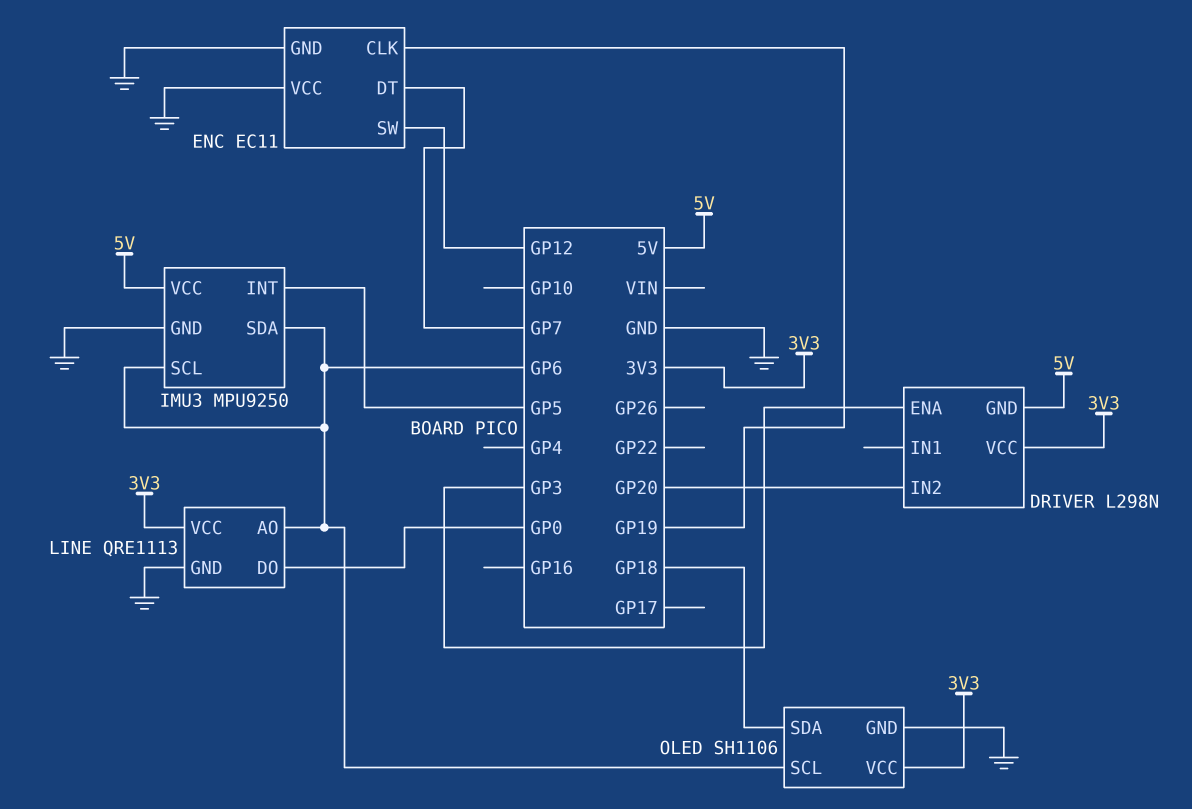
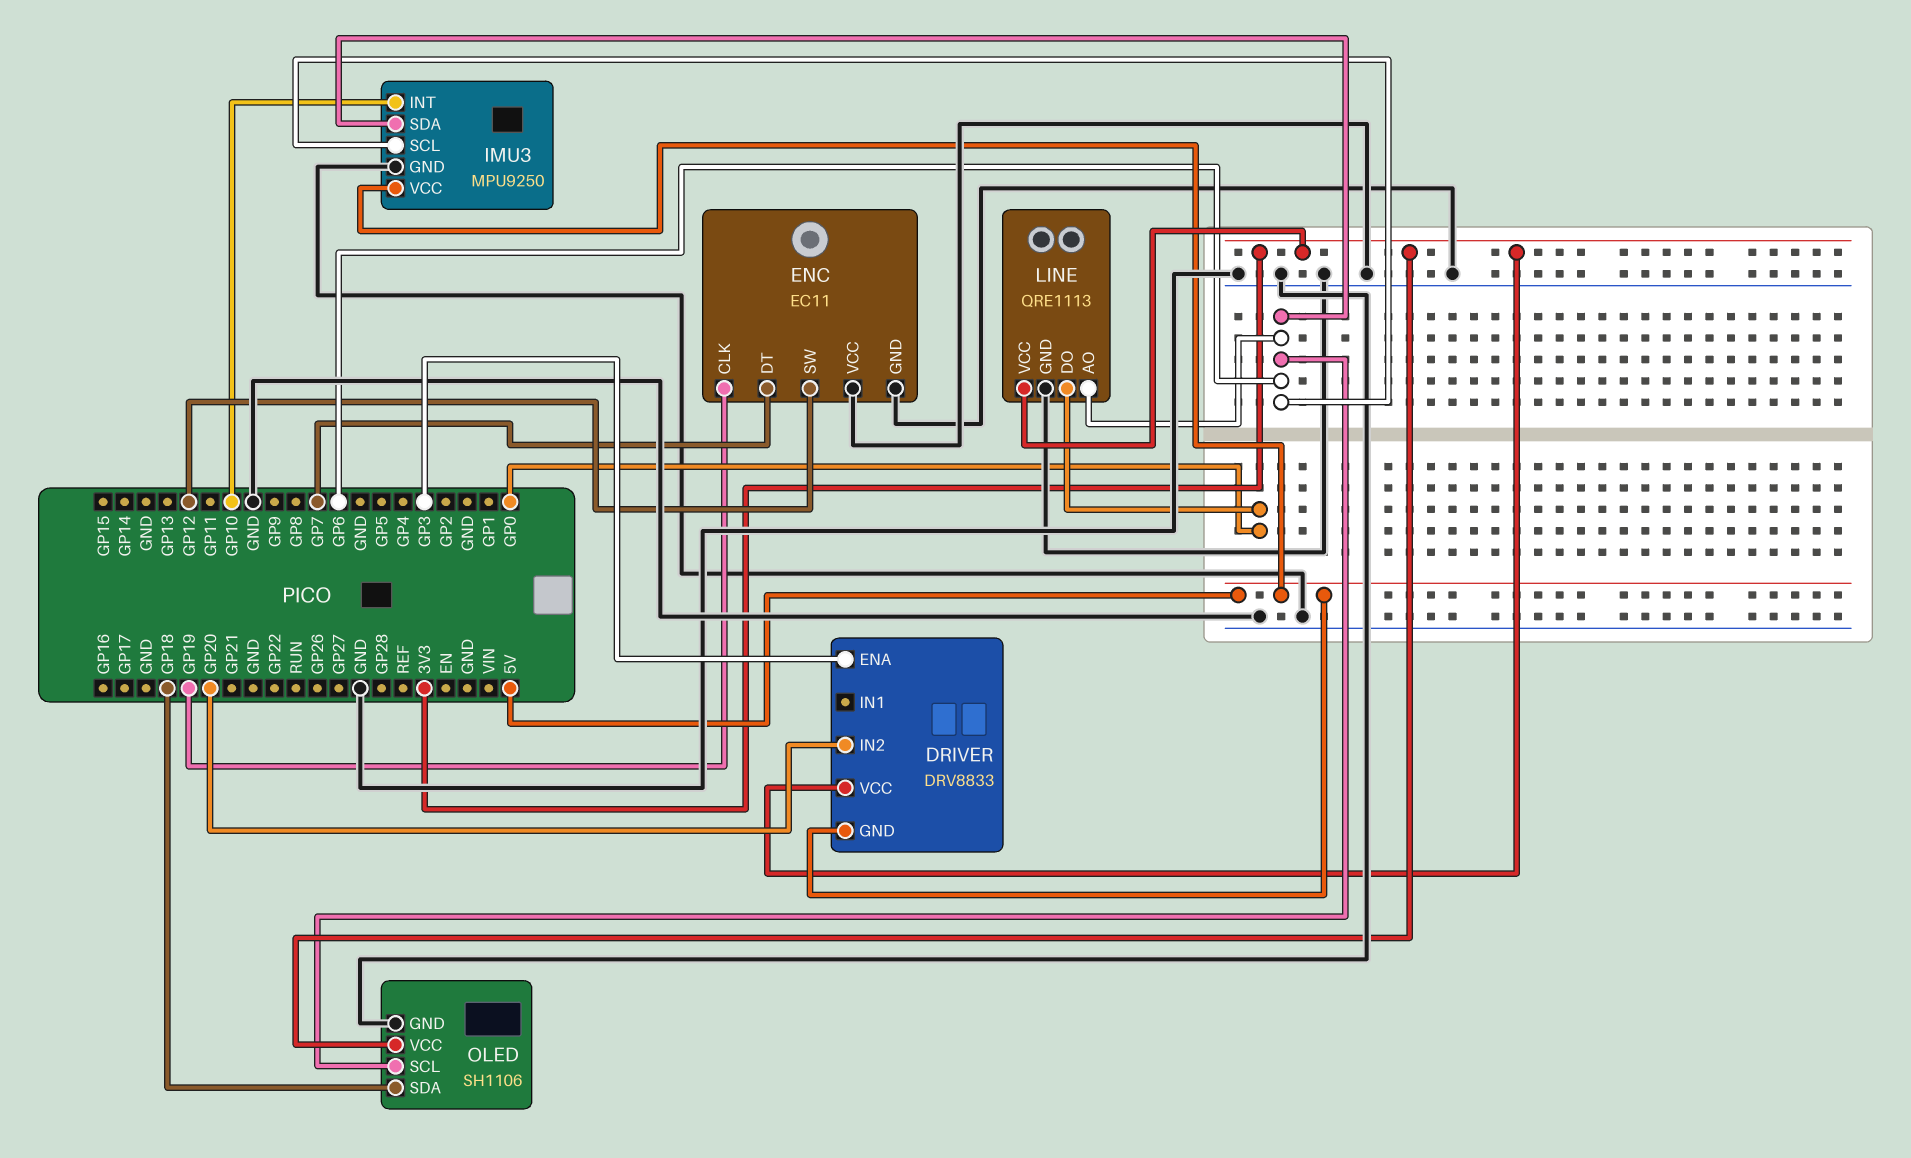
DRIVER: L298N -> DRV8833
IMU3 pin INT: GP5 -> GP10

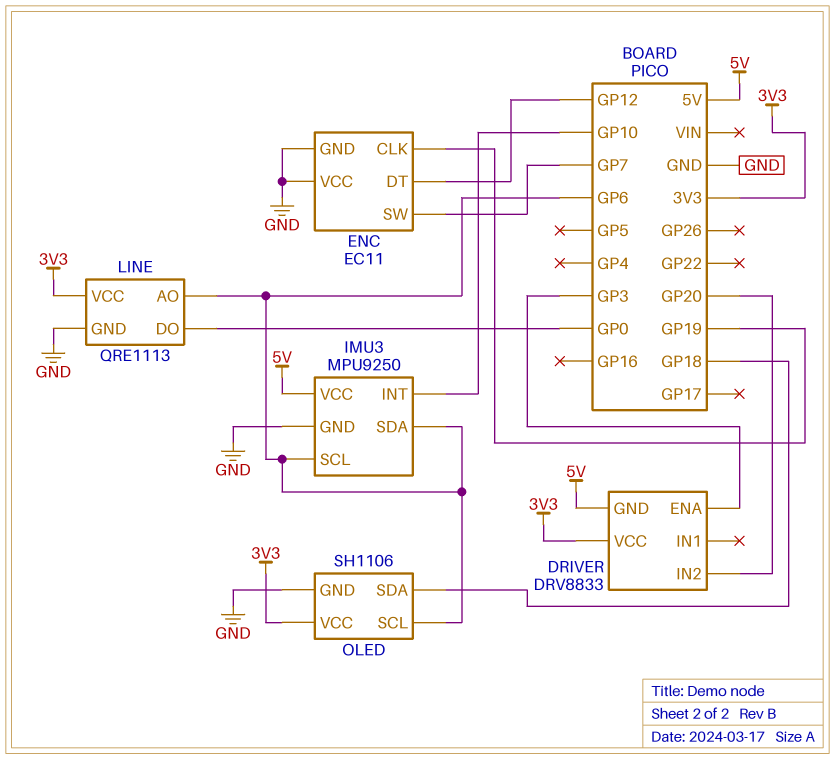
ENC pin DT: GP7 -> GP12
ENC pin SW: GP12 -> GP7

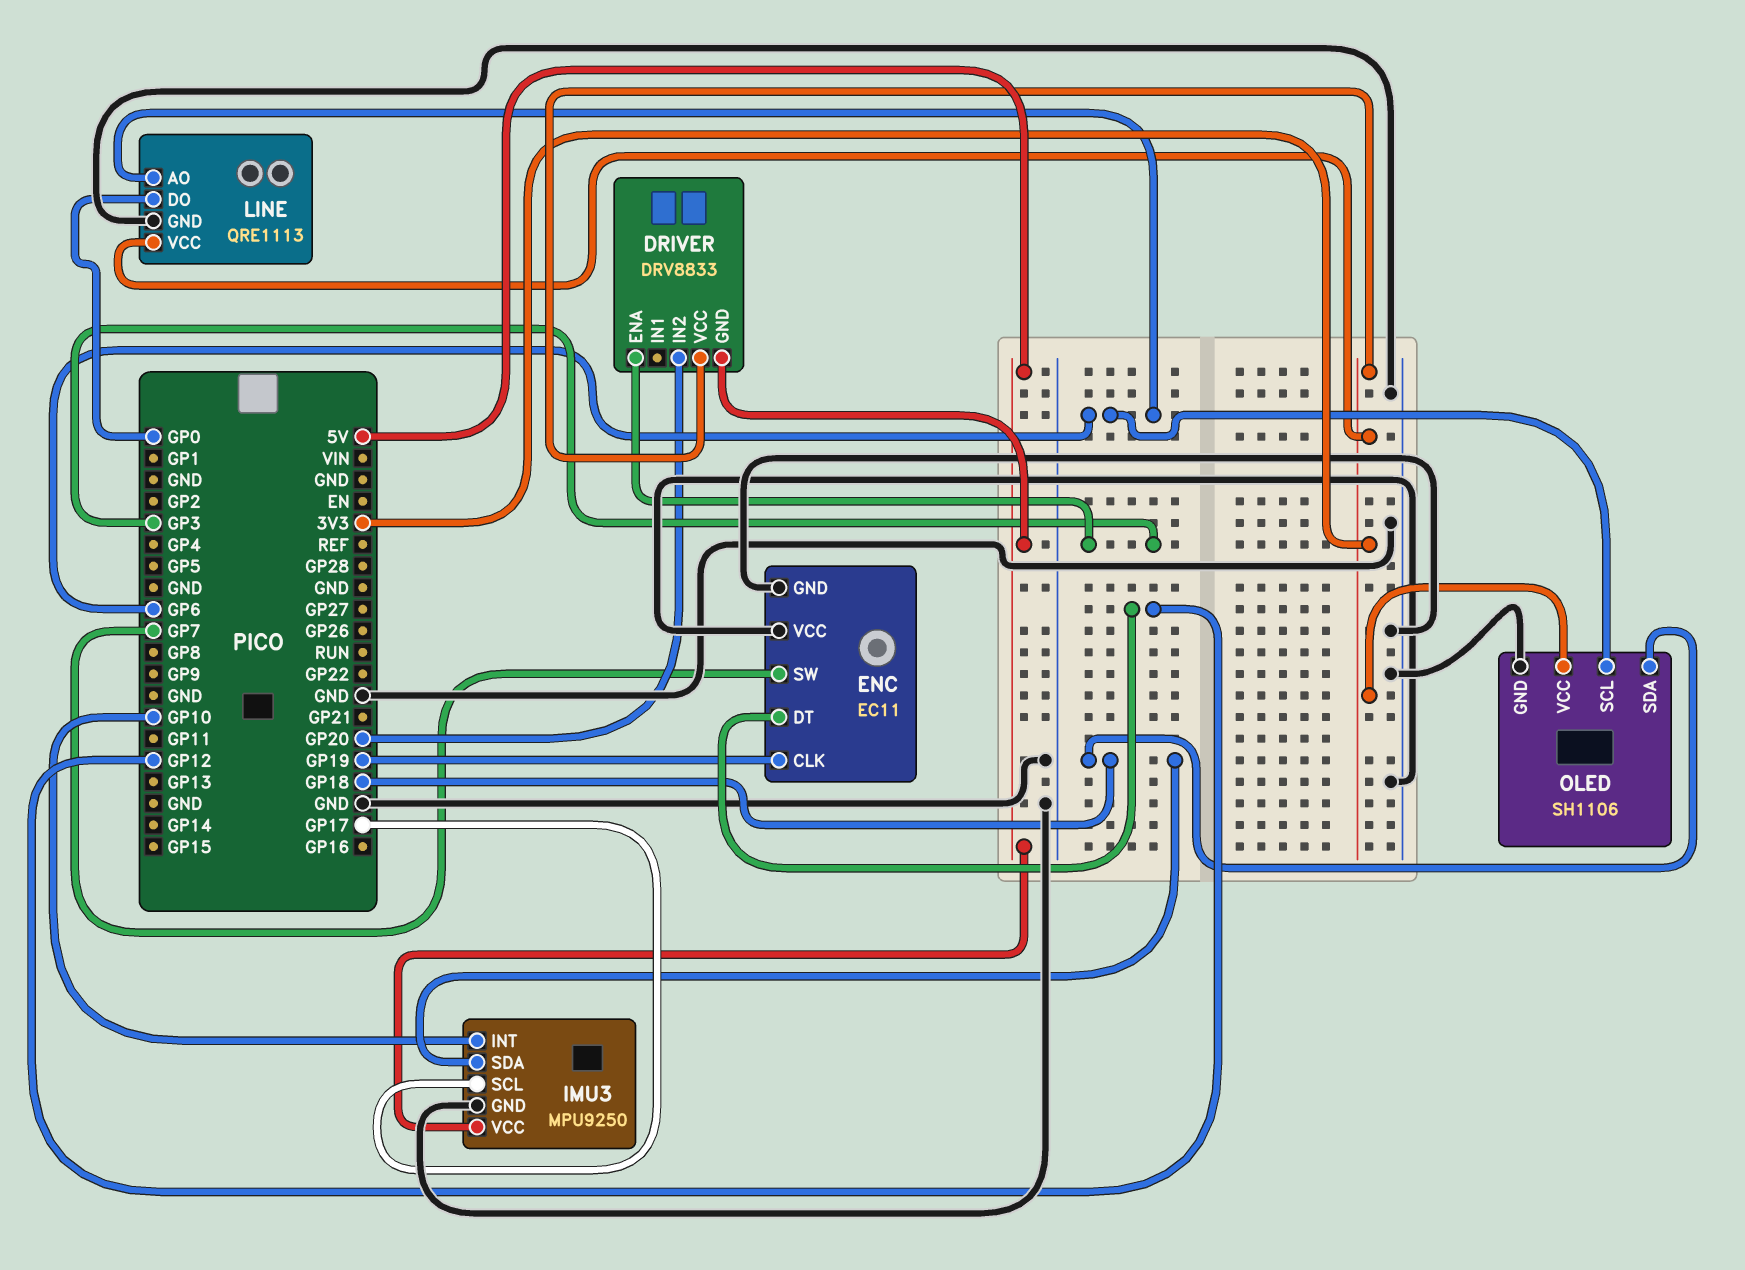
IMU3 pin SCL: GP6 -> GP17
IMU3 pin SDA: GP6 -> GP18

